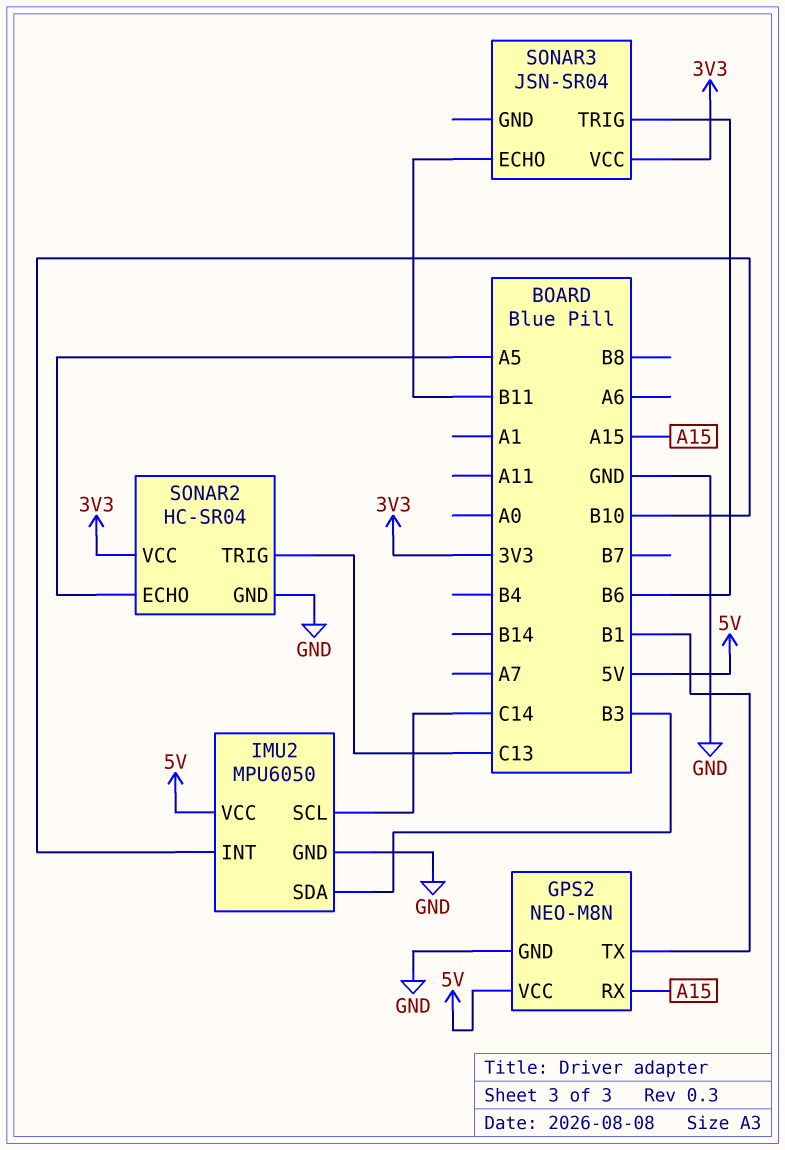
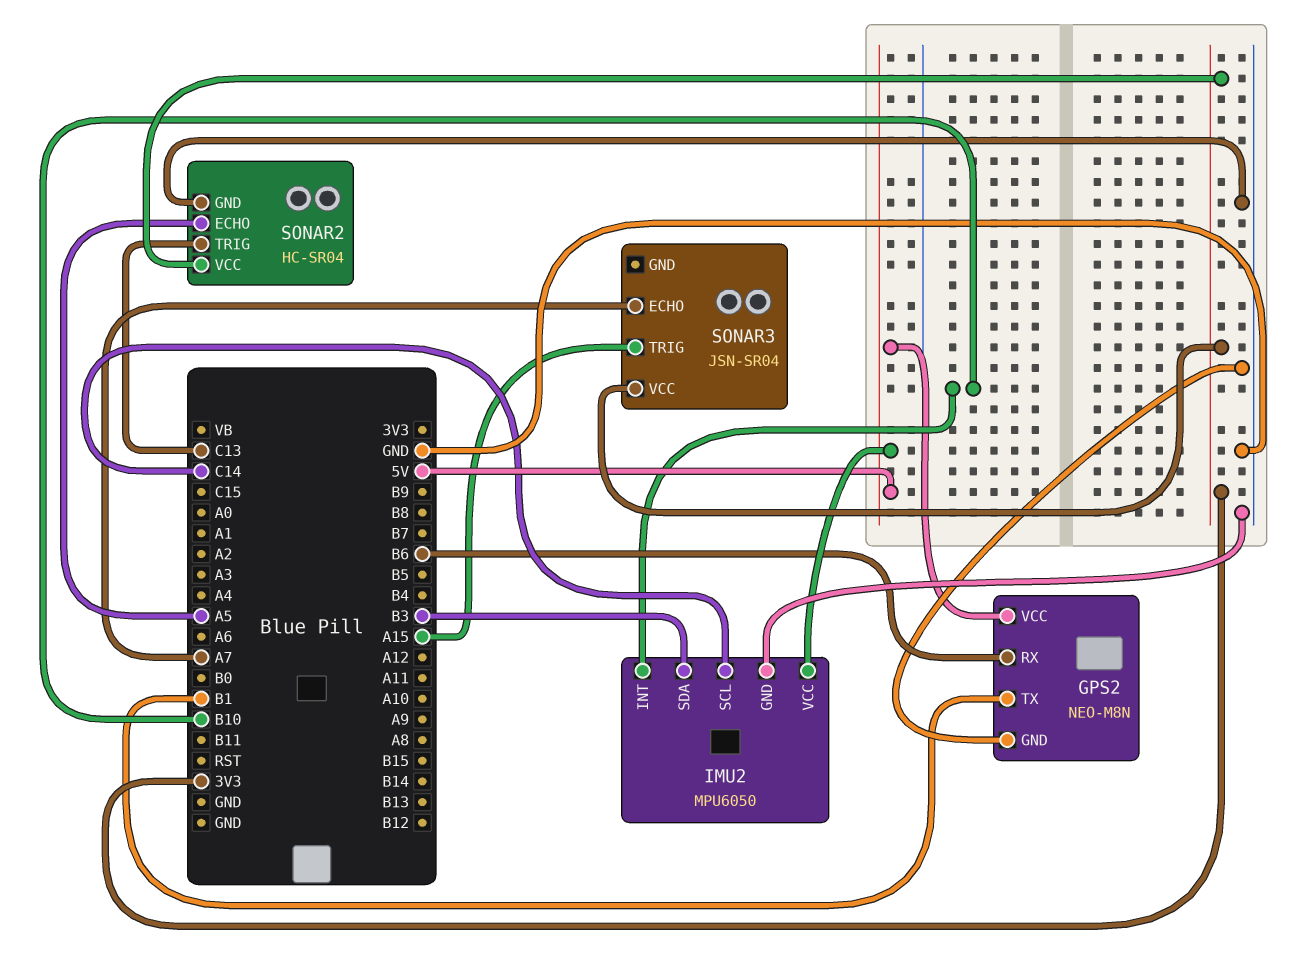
GPS2 pin RX: A15 -> B6
SONAR3 pin ECHO: B11 -> A7
SONAR3 pin TRIG: B6 -> A15

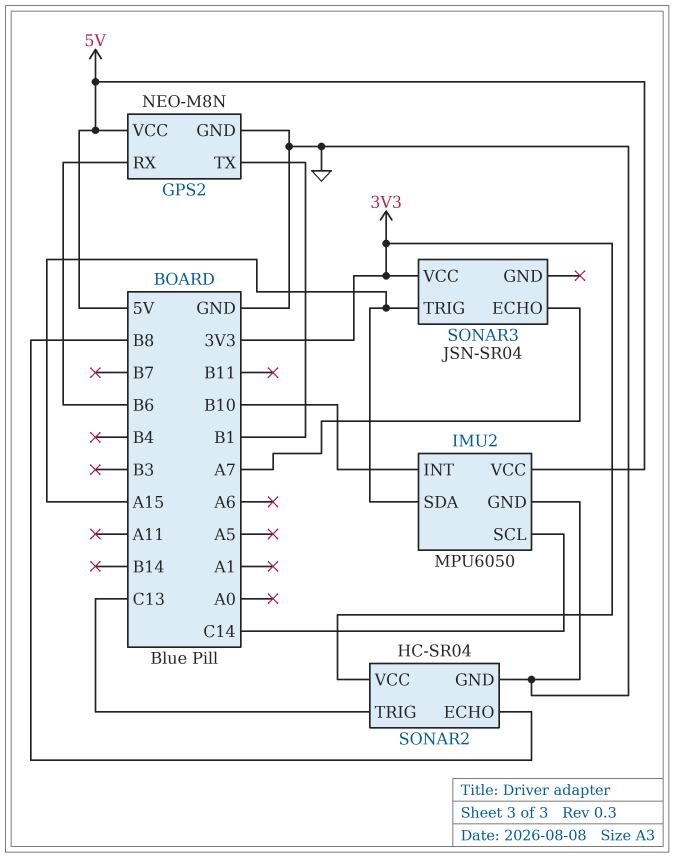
IMU2 pin SDA: B3 -> A15
SONAR2 pin ECHO: A5 -> B8

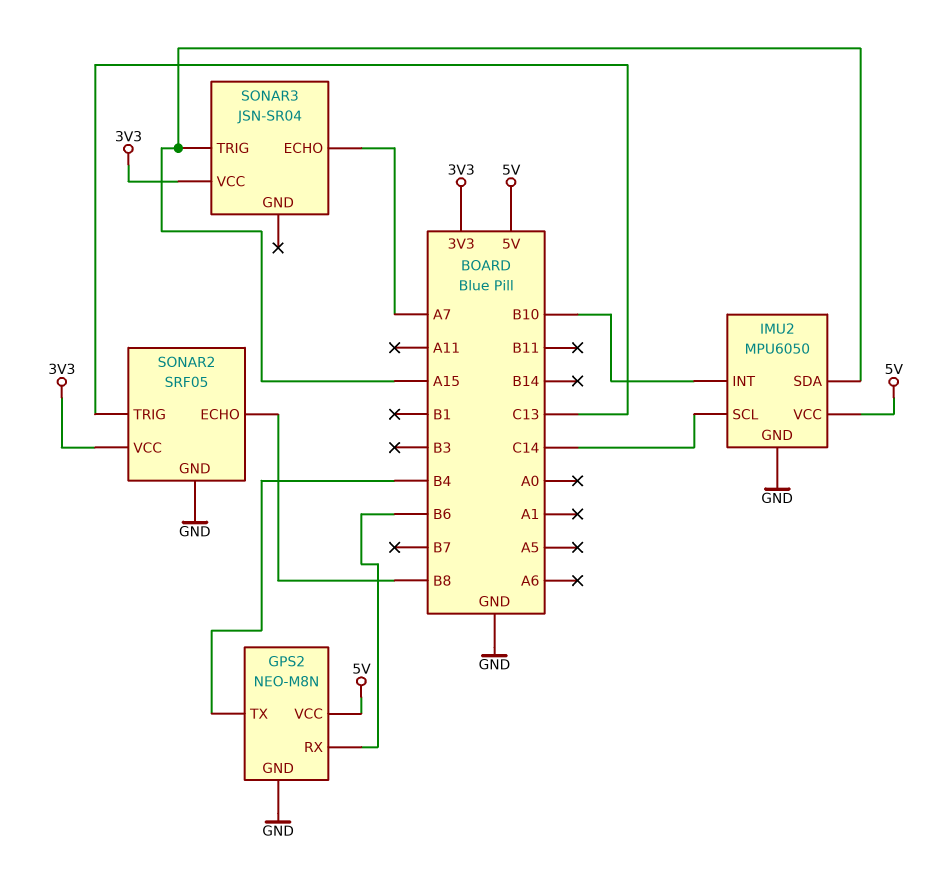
GPS2 pin TX: B1 -> B4
SONAR2: HC-SR04 -> SRF05

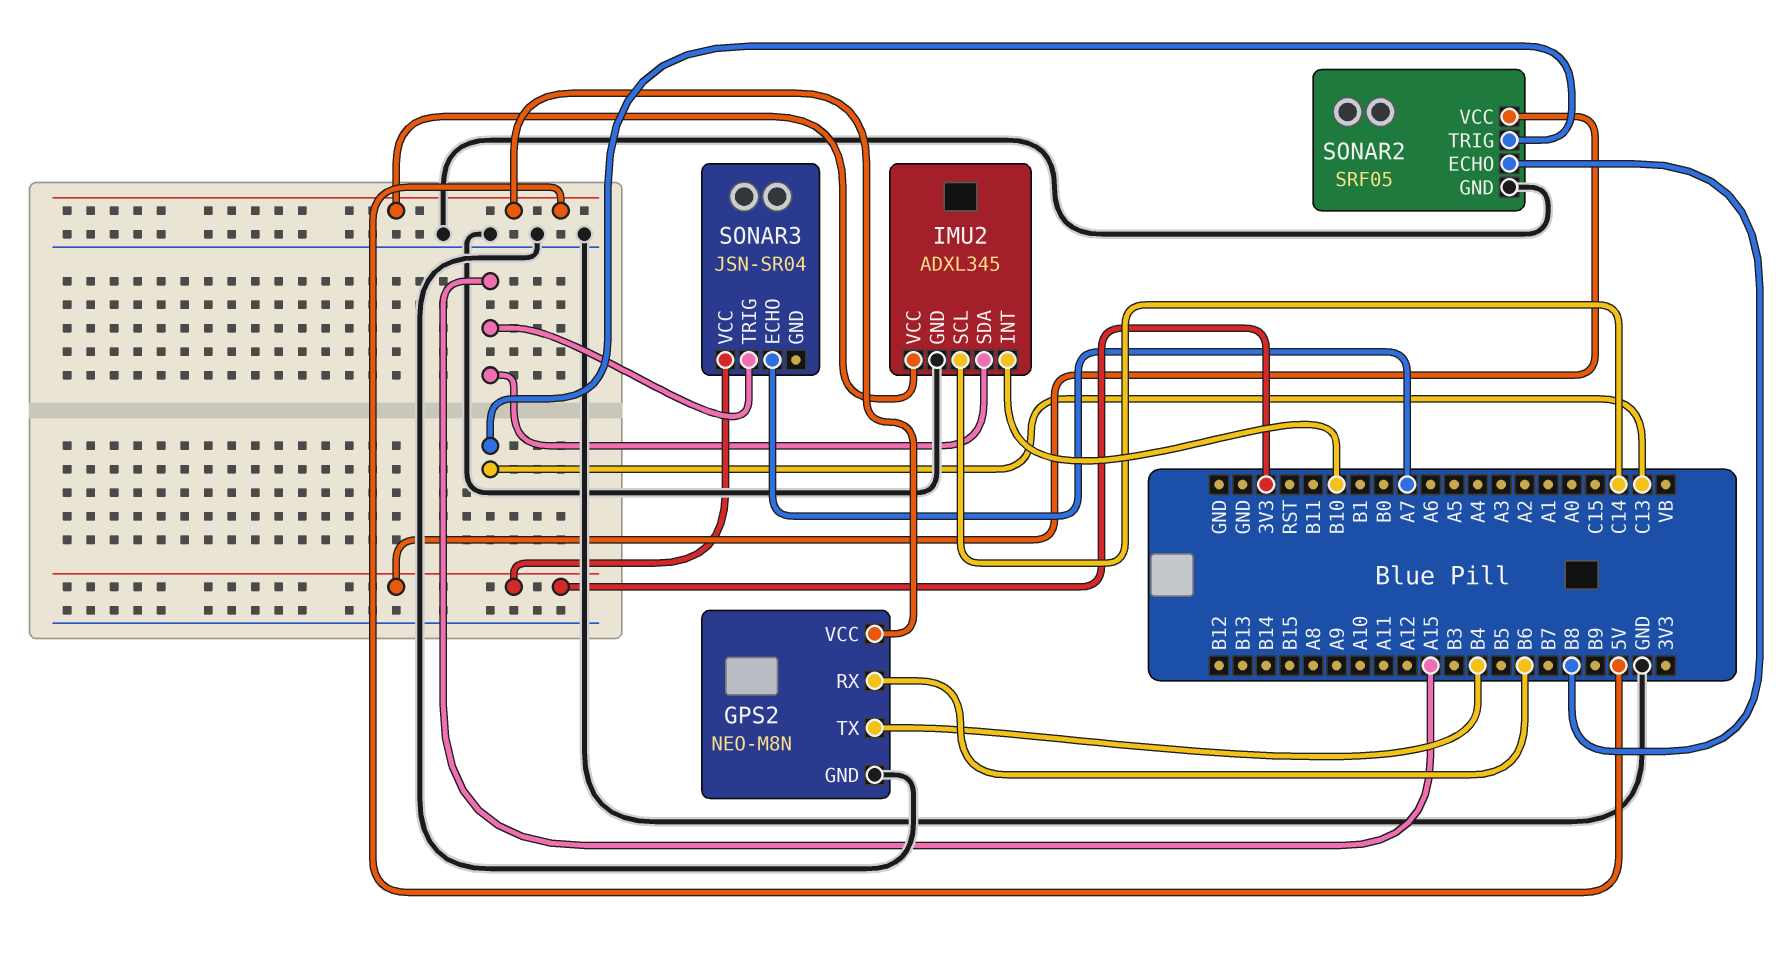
IMU2: MPU6050 -> ADXL345

